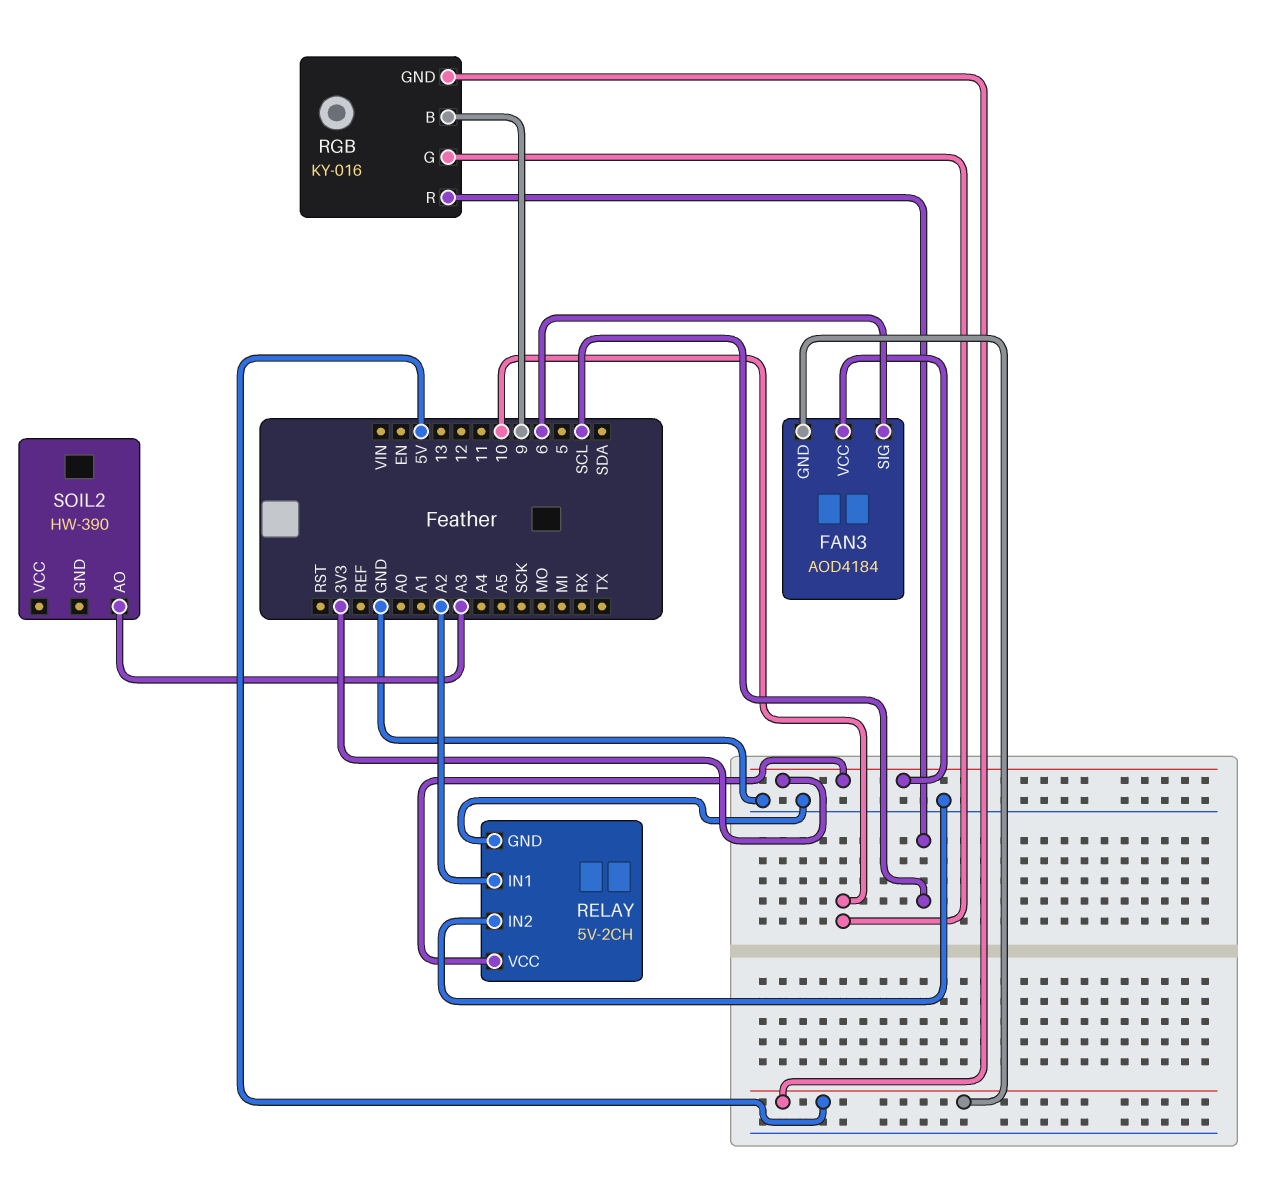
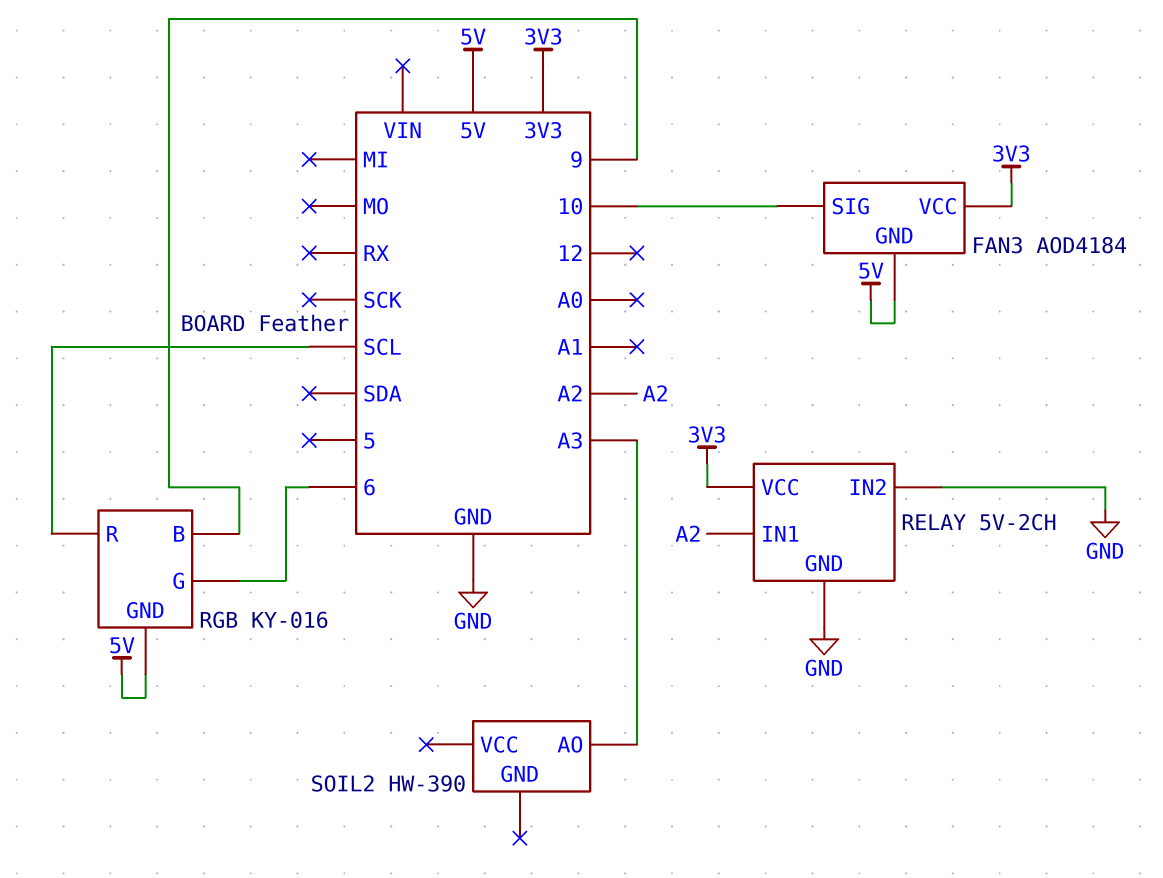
FAN3 pin SIG: 6 -> 10
RGB pin G: 10 -> 6

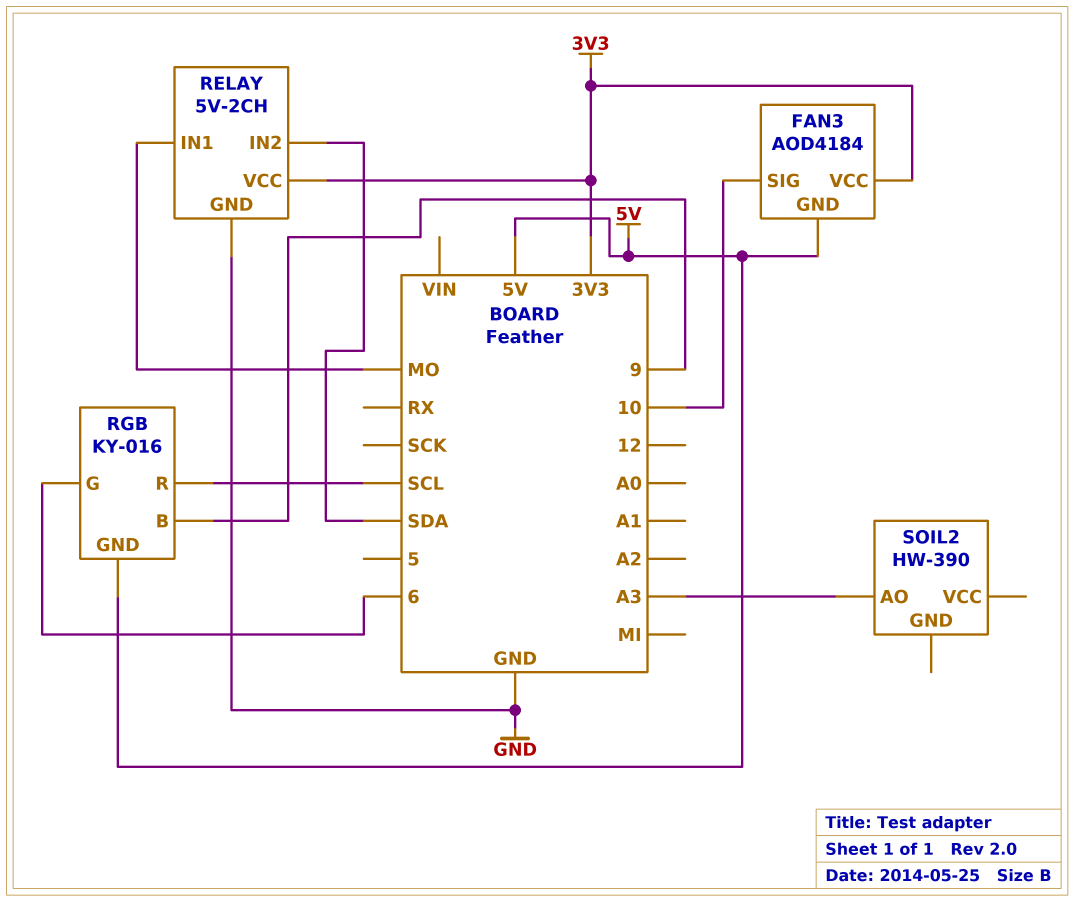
RELAY pin IN1: A2 -> MO
RELAY pin IN2: GND -> SDA

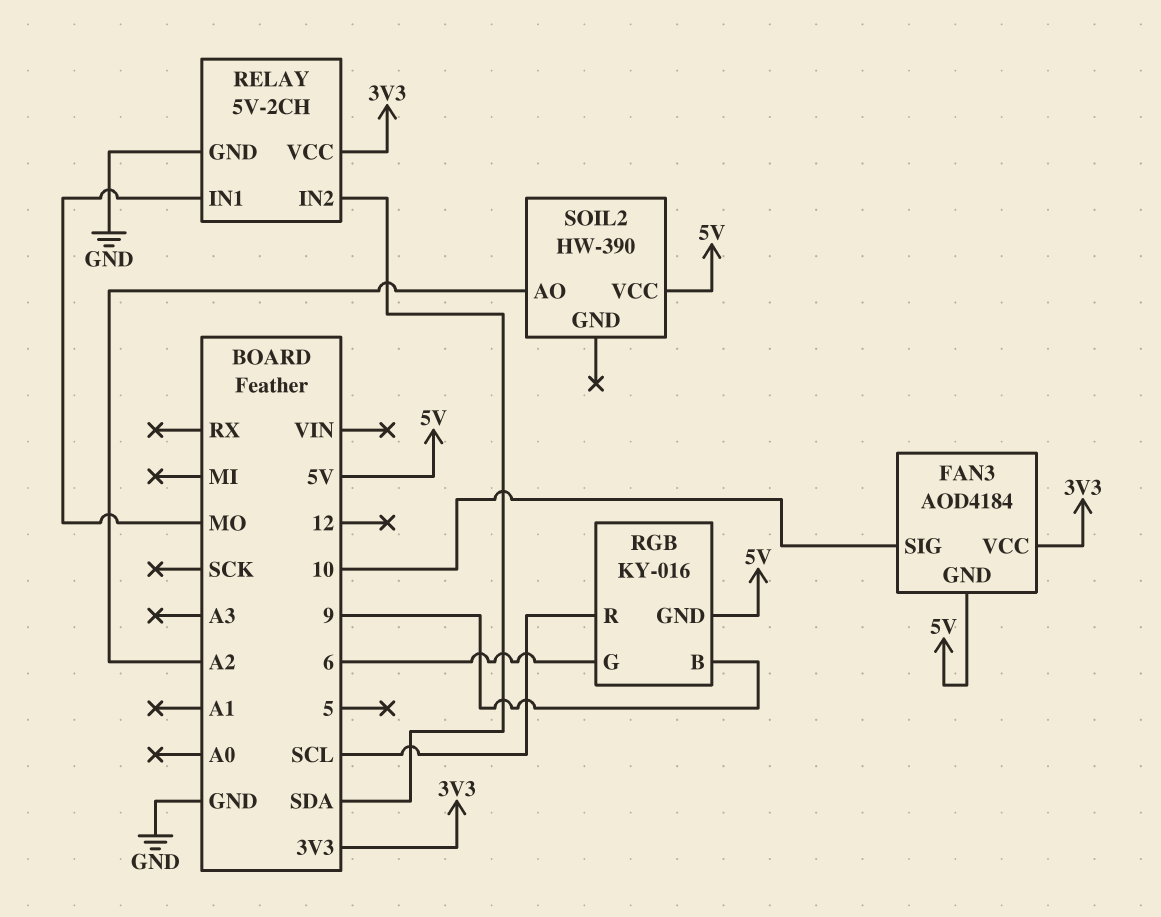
SOIL2 pin AO: A3 -> A2
SOIL2 pin VCC: none -> 5V

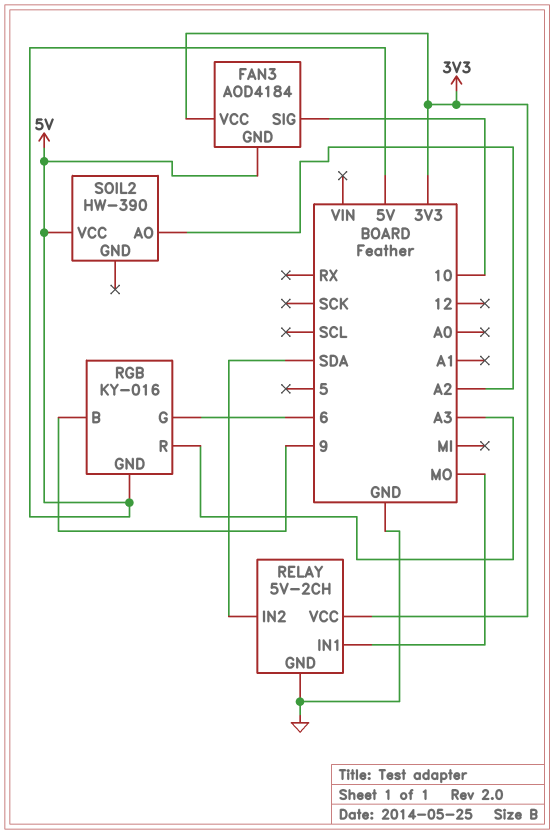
RGB pin R: SCL -> A3

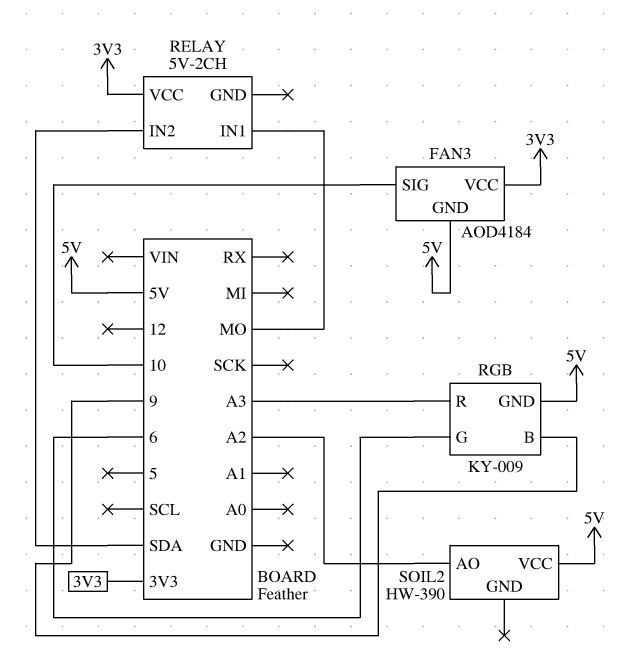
RELAY pin GND: GND -> none
RGB: KY-016 -> KY-009

